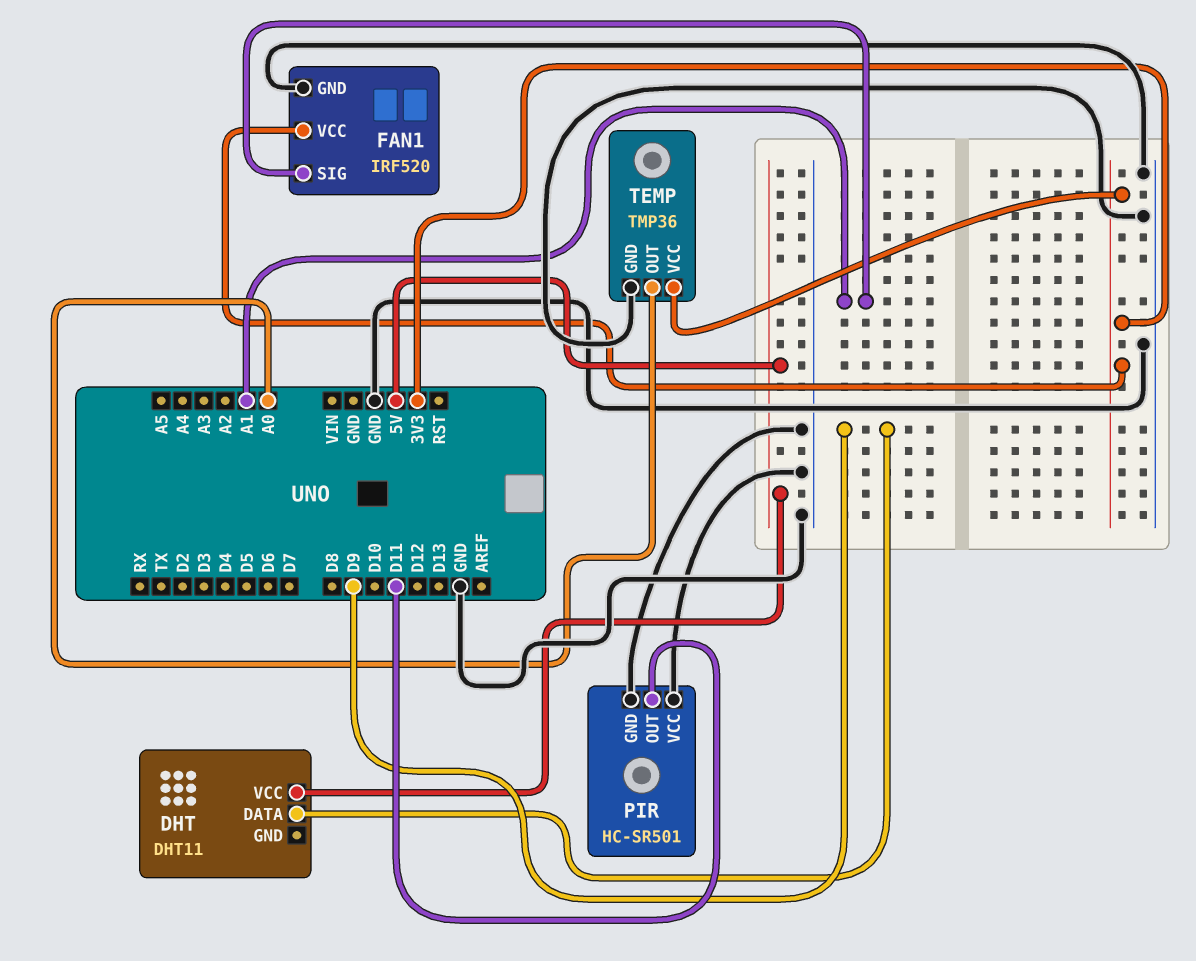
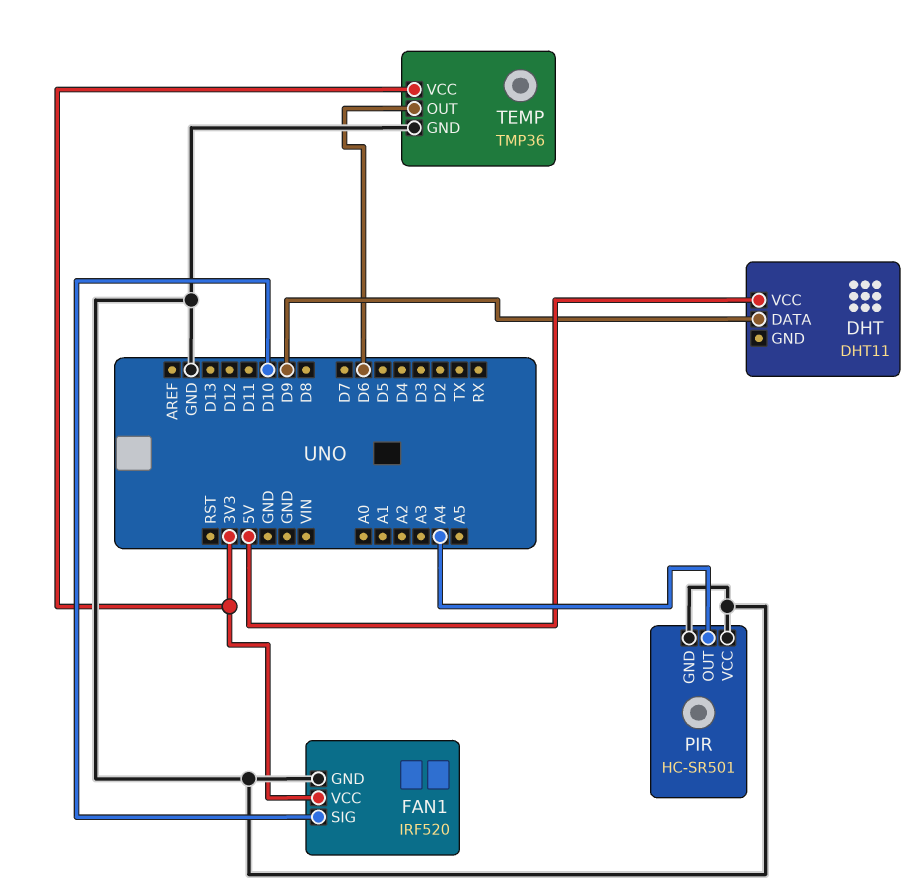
FAN1 pin SIG: A1 -> D10
PIR pin OUT: D11 -> A4
TEMP pin OUT: A0 -> D6

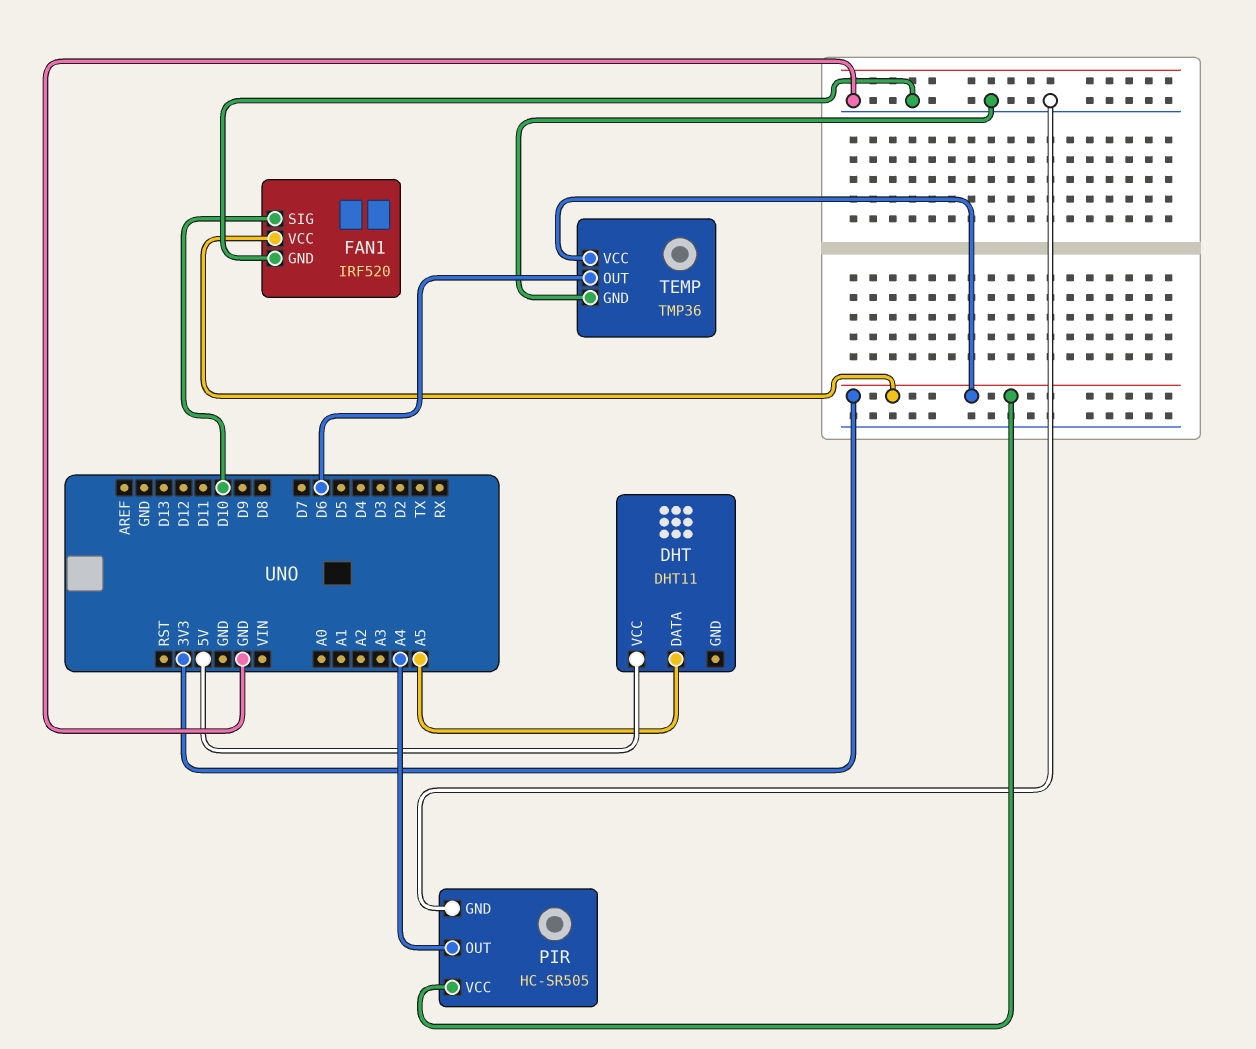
DHT pin DATA: D9 -> A5
PIR: HC-SR501 -> HC-SR505
PIR pin VCC: GND -> 3V3

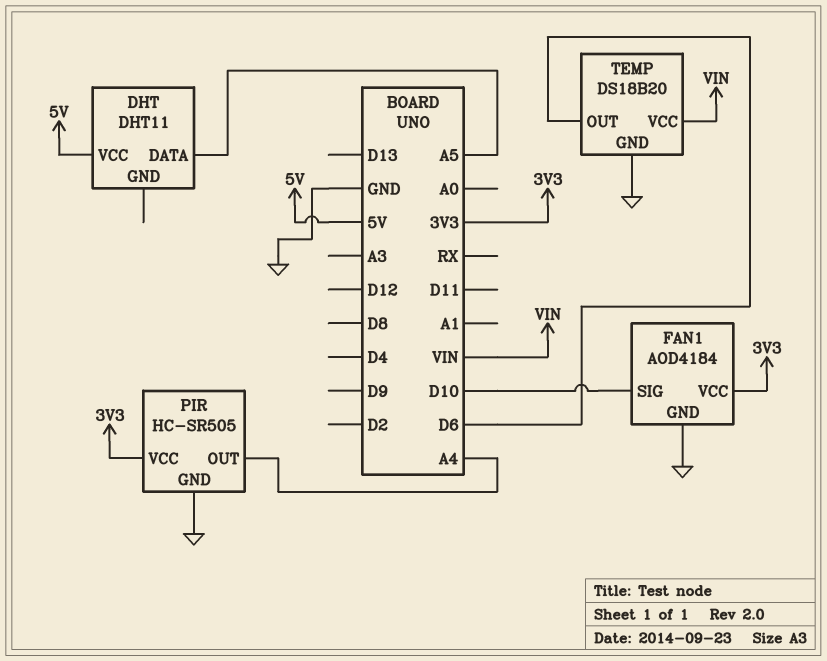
FAN1: IRF520 -> AOD4184
TEMP: TMP36 -> DS18B20
TEMP pin VCC: 3V3 -> VIN

